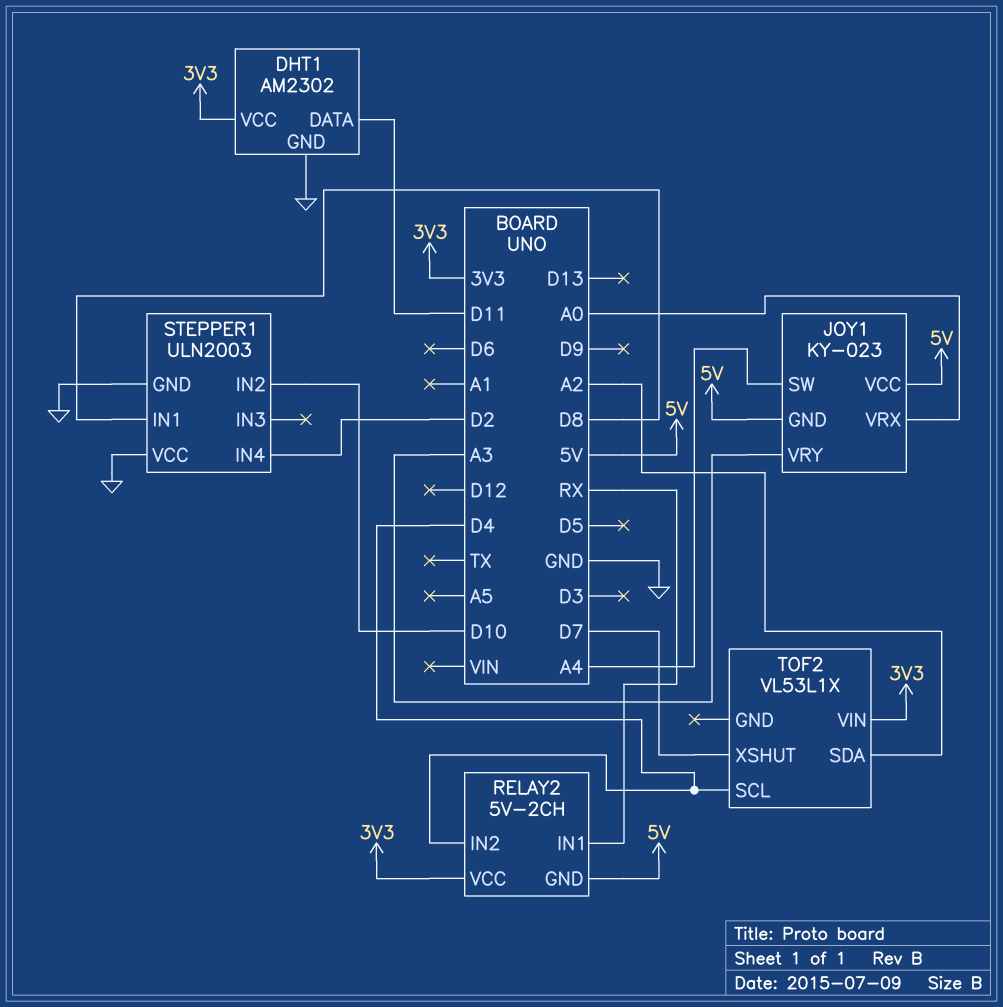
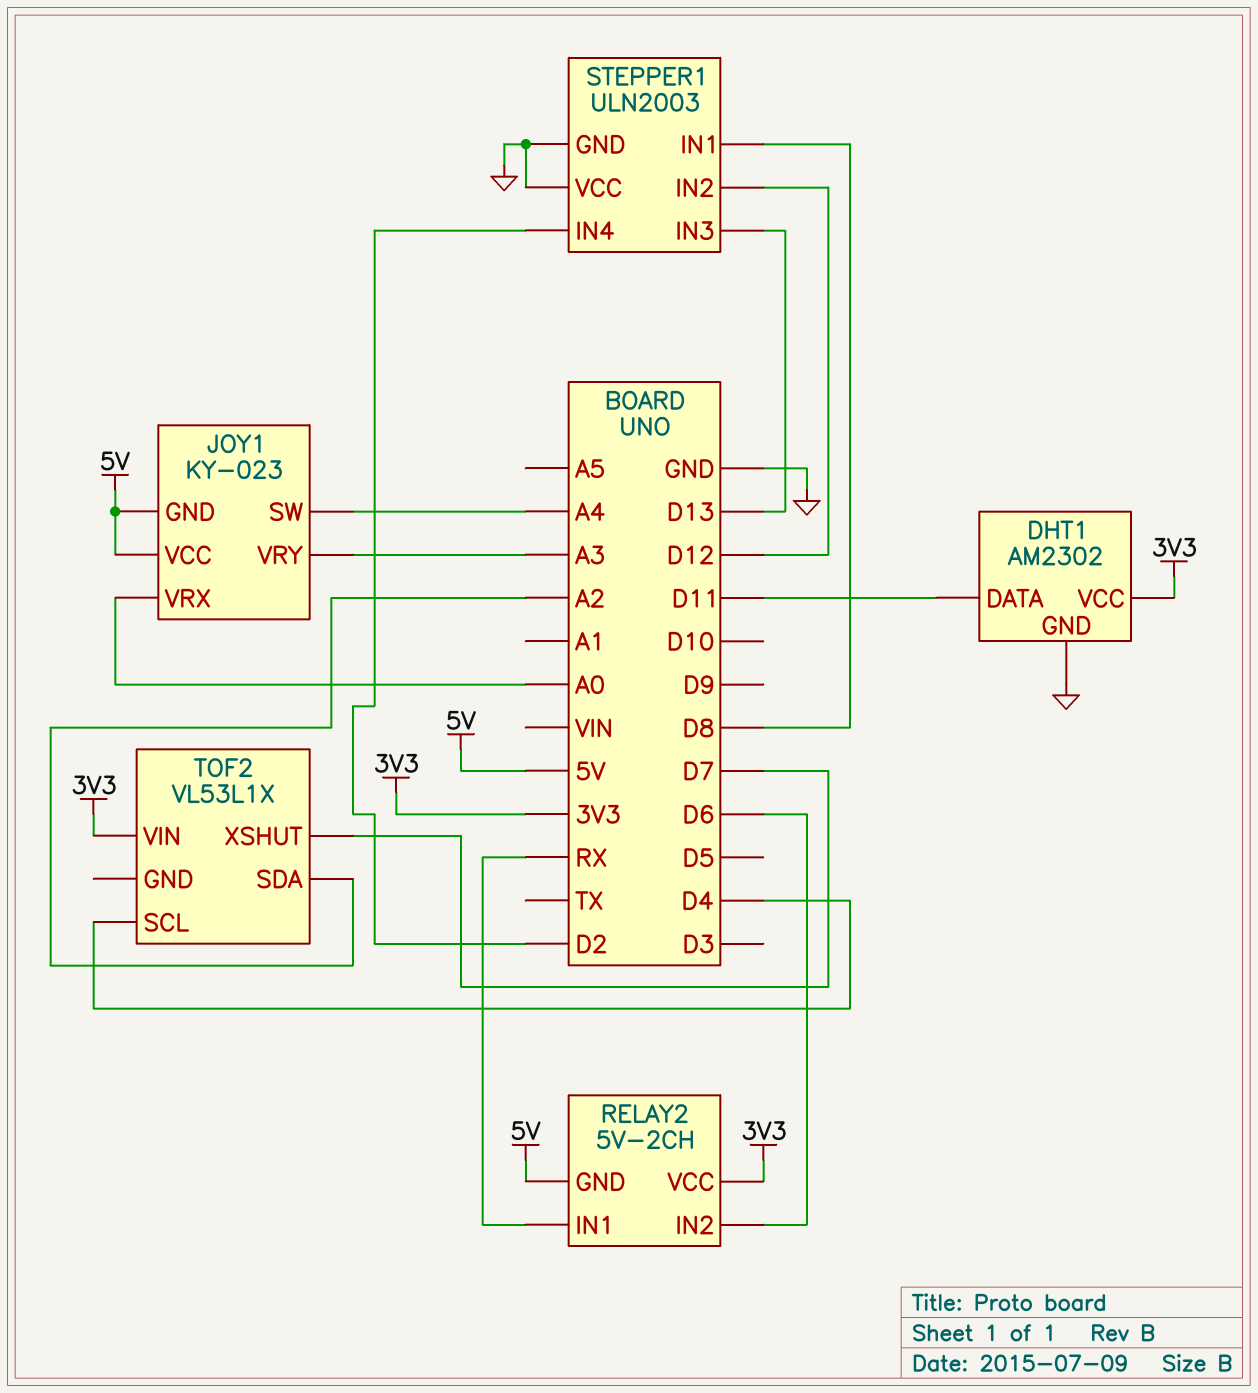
RELAY2 pin IN2: D4 -> D6
STEPPER1 pin IN2: D10 -> D12
STEPPER1 pin IN3: none -> D13

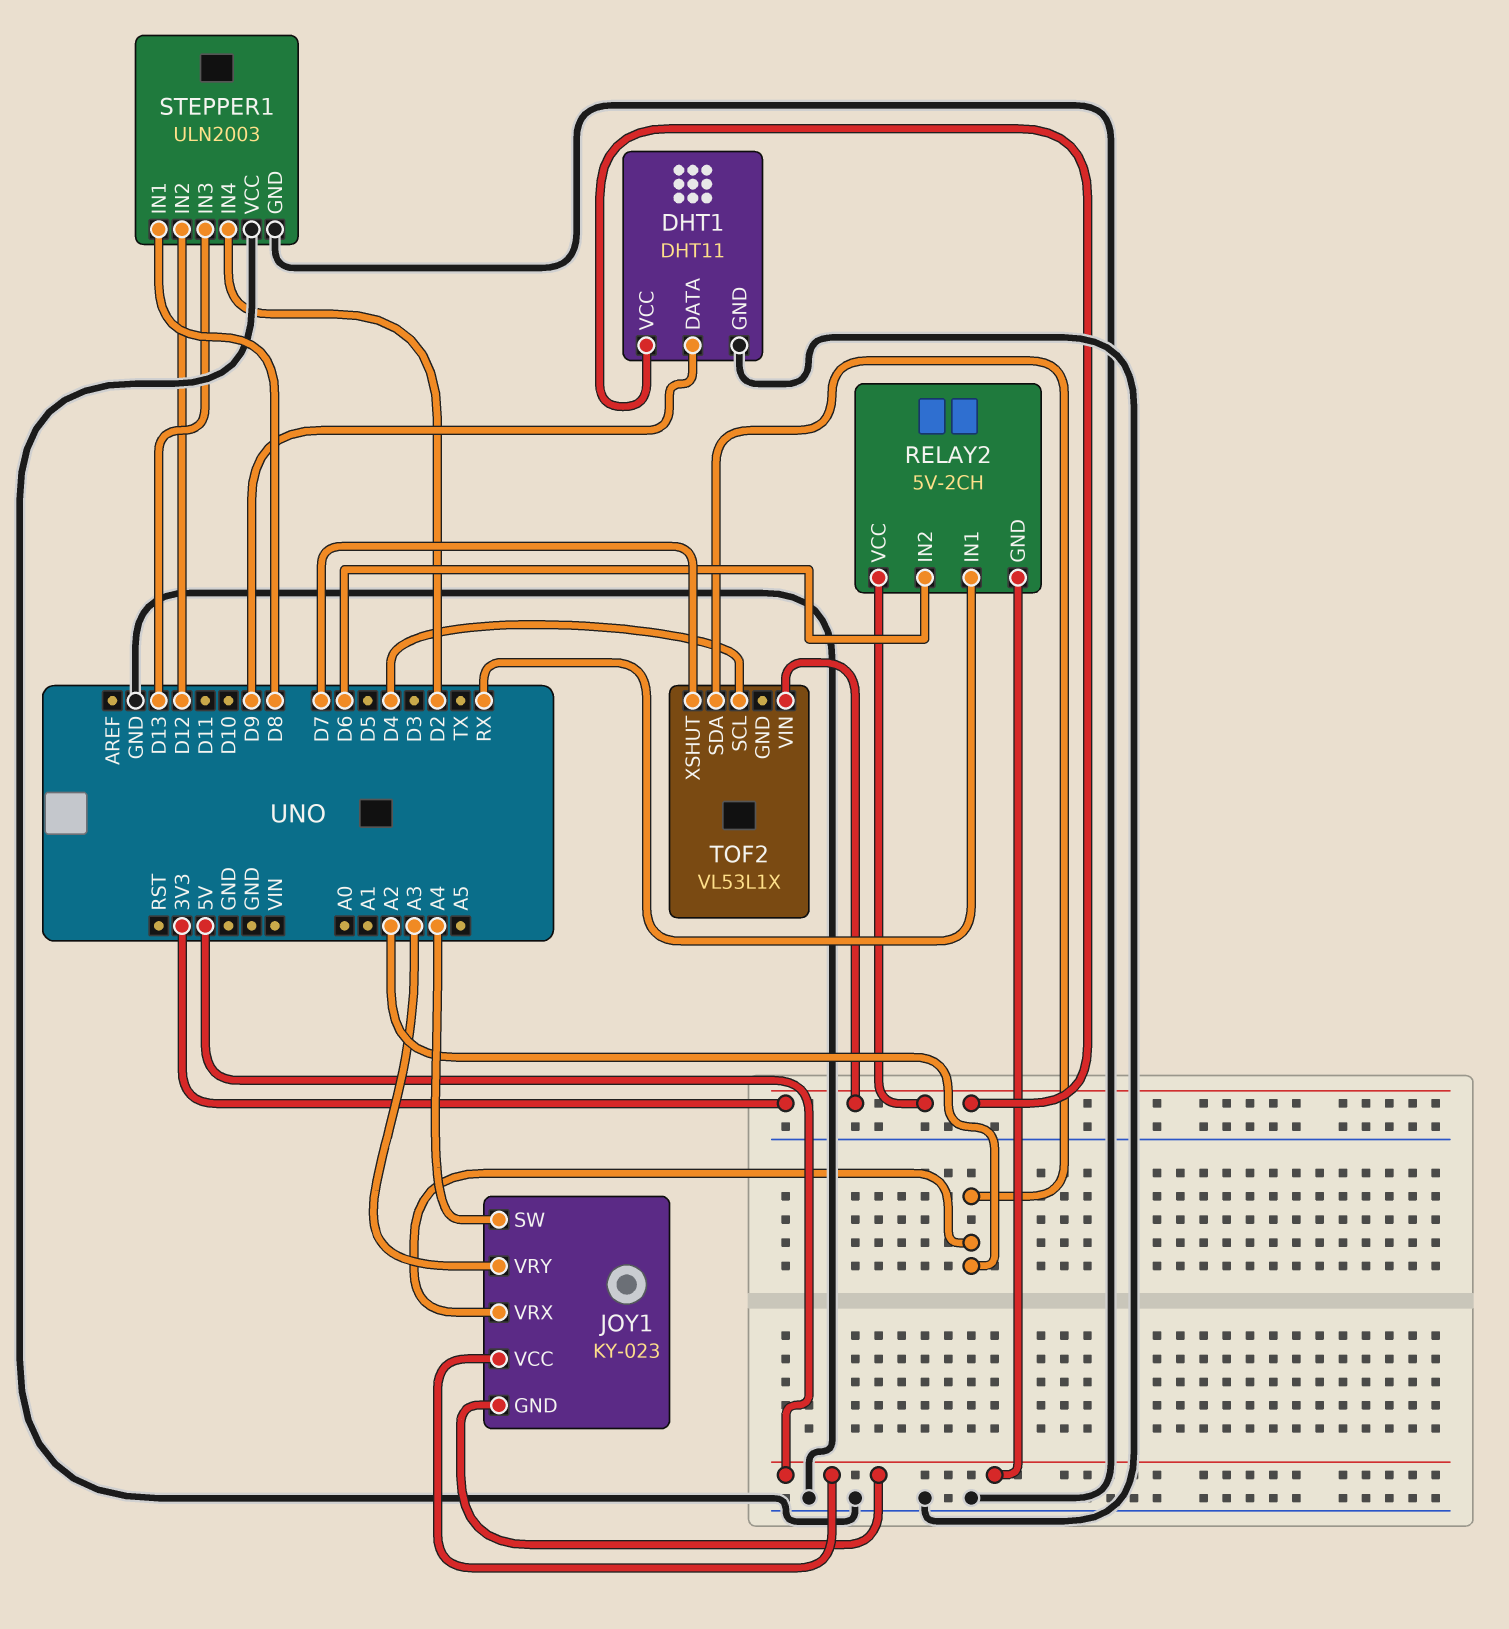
DHT1: AM2302 -> DHT11
DHT1 pin DATA: D11 -> D9
JOY1 pin VRX: A0 -> A2

